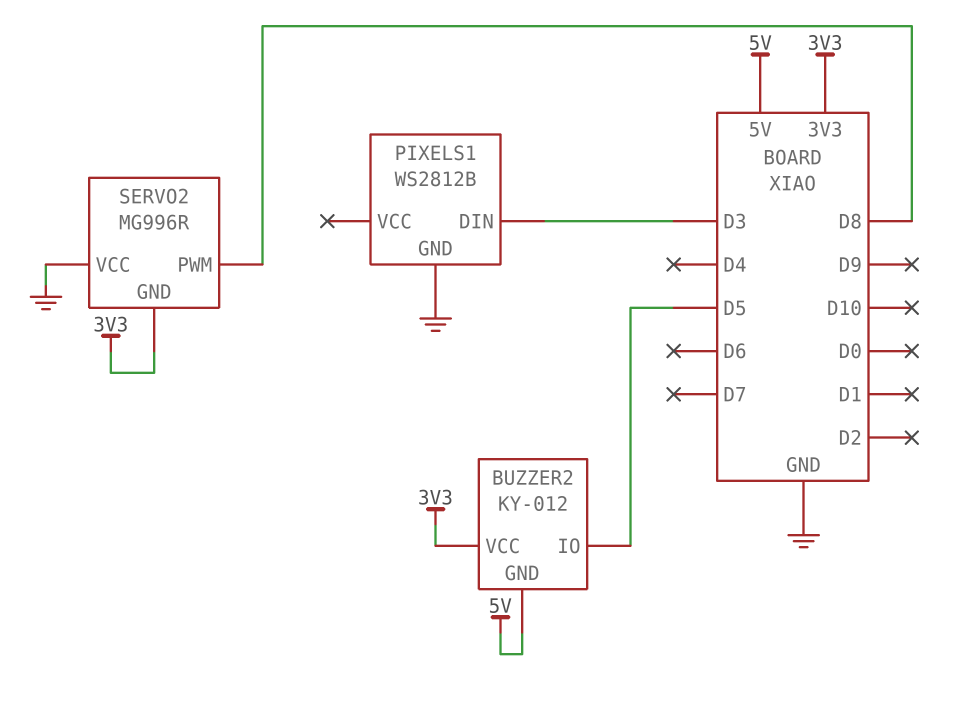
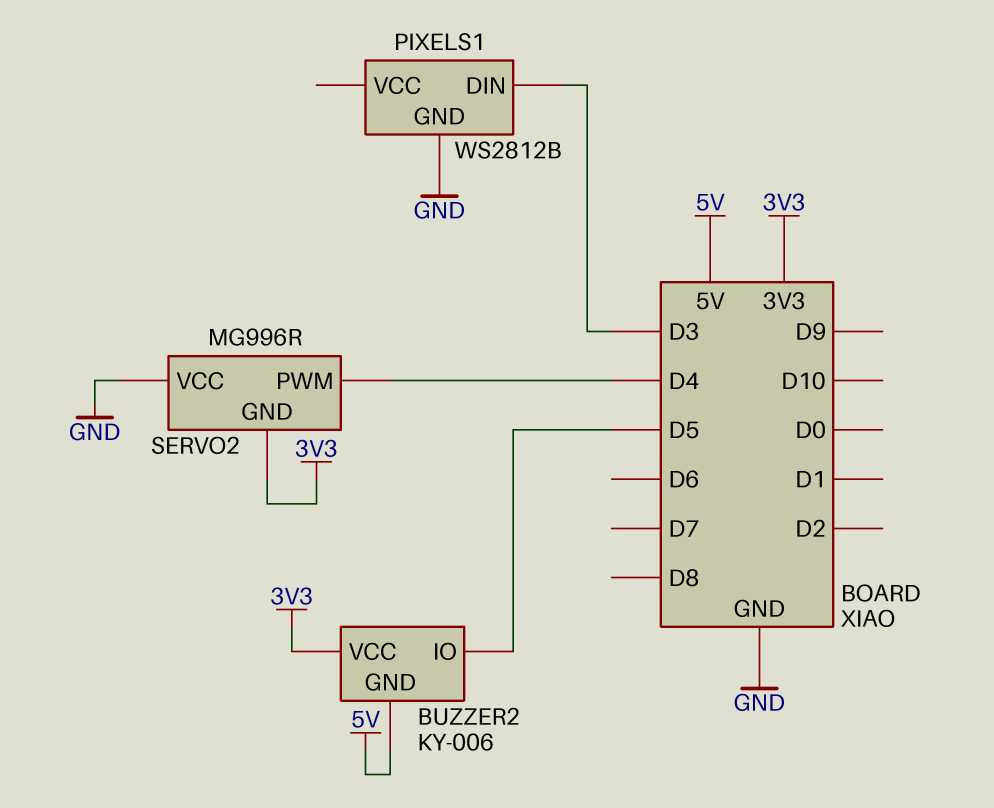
BUZZER2: KY-012 -> KY-006
SERVO2 pin PWM: D8 -> D4

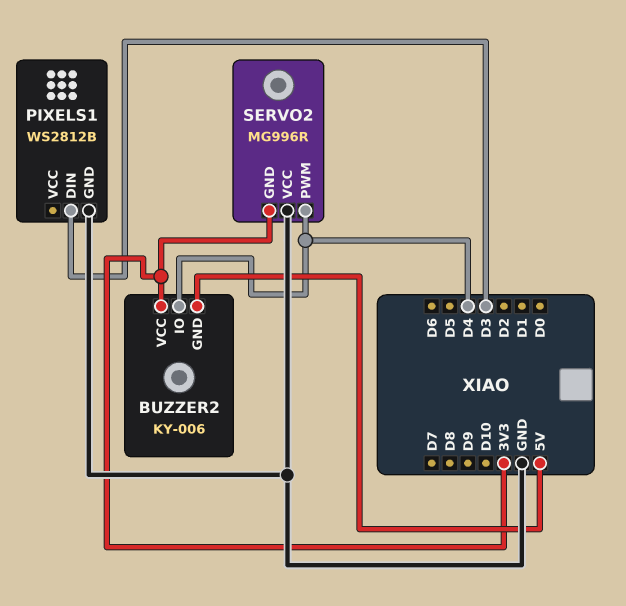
BUZZER2 pin IO: D5 -> D4

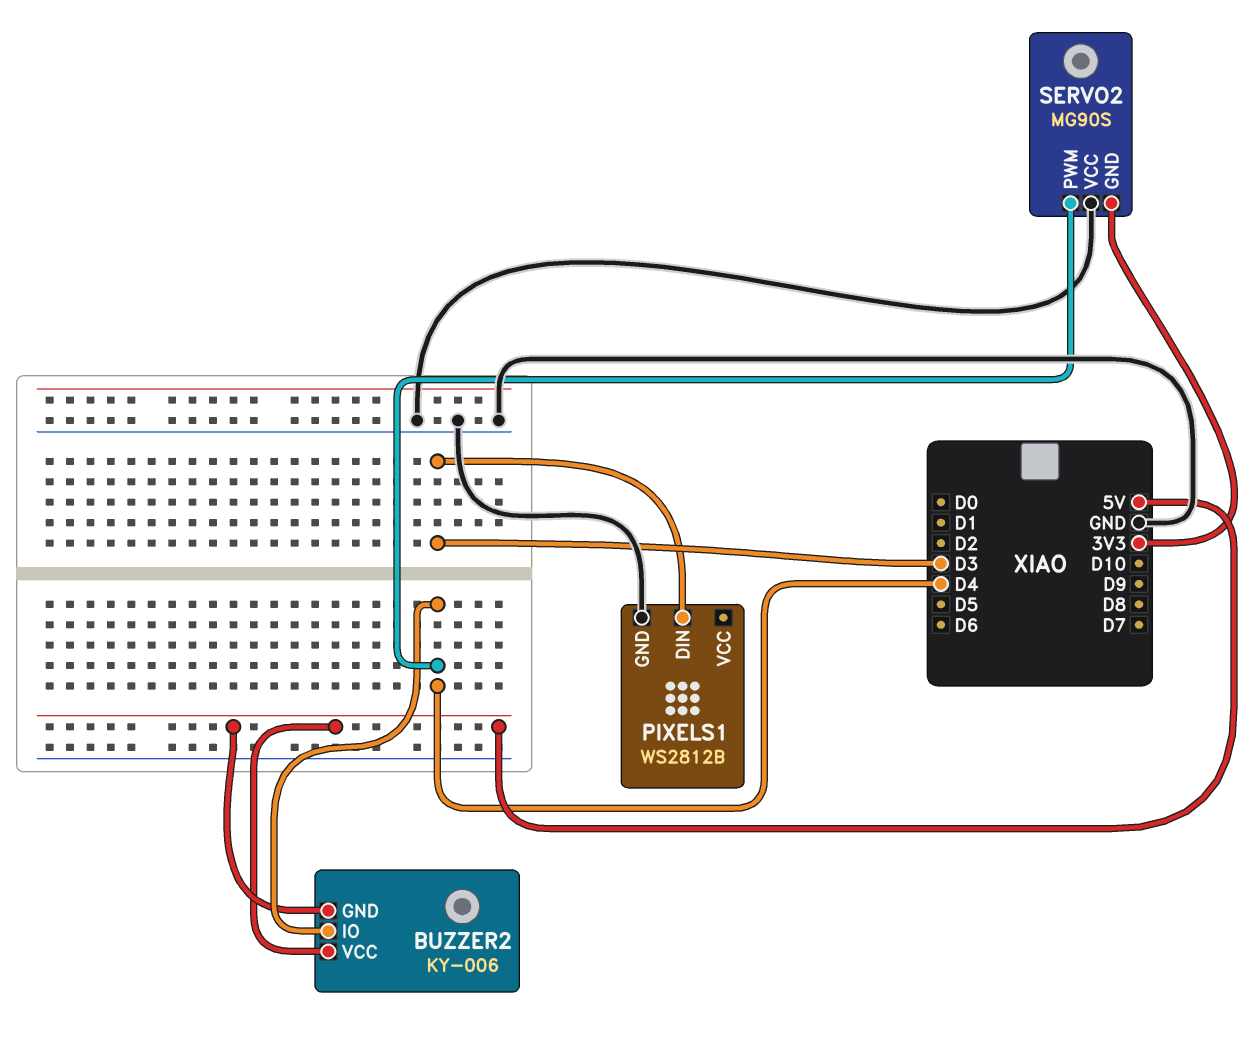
BUZZER2 pin VCC: 3V3 -> 5V
SERVO2: MG996R -> MG90S

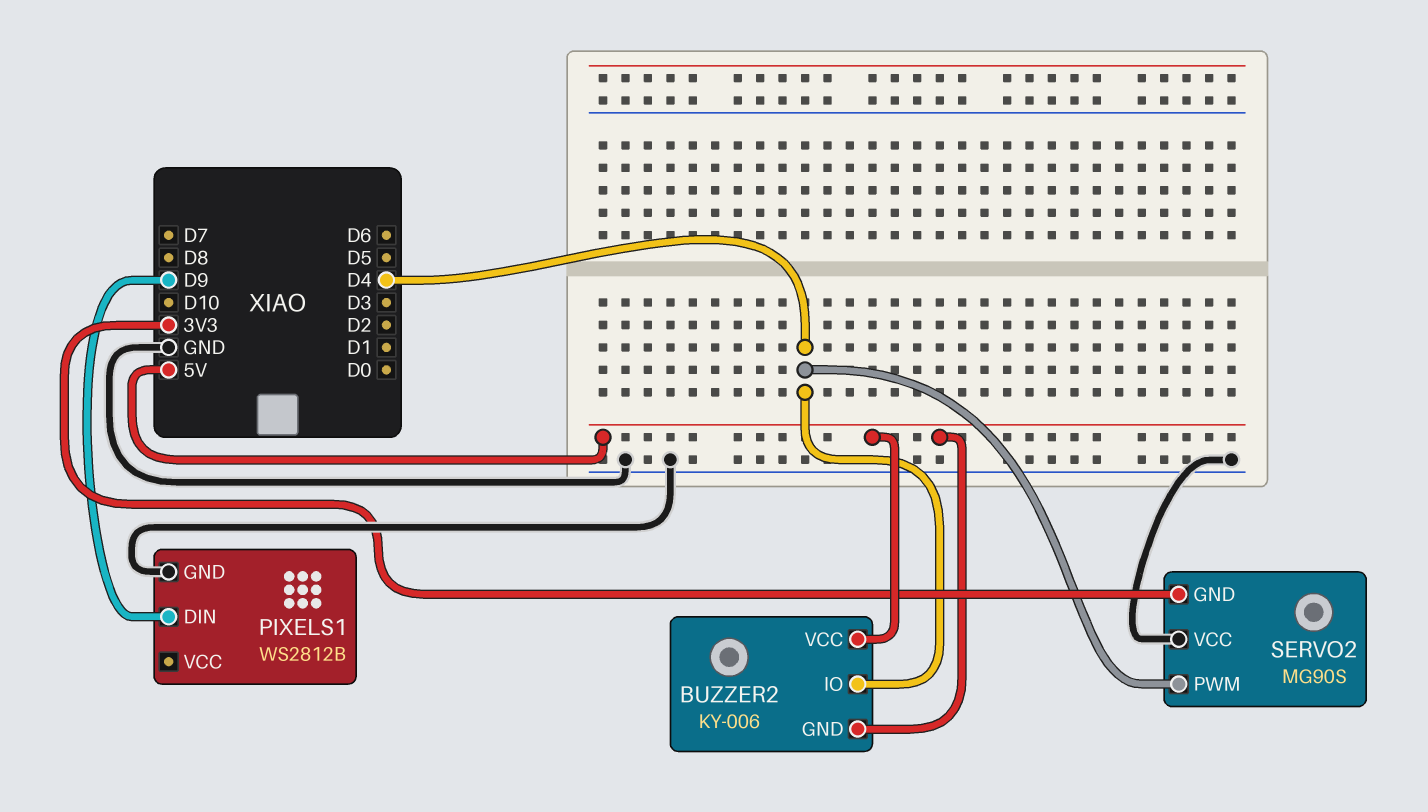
PIXELS1 pin DIN: D3 -> D9

